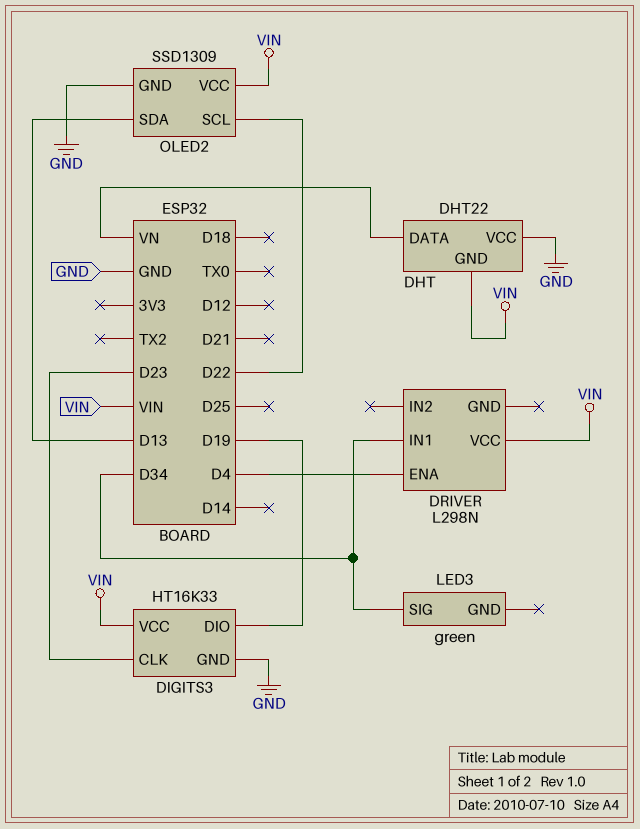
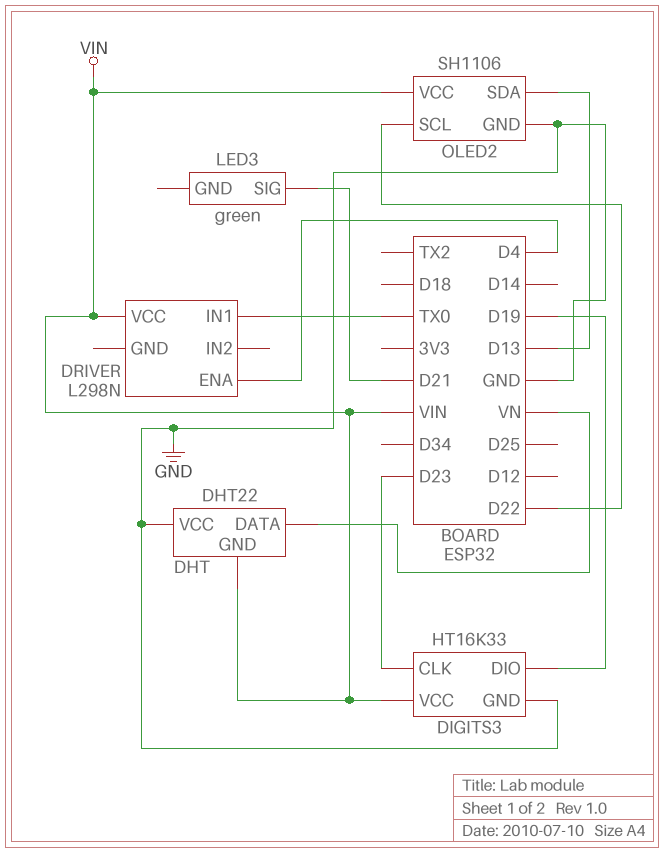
DRIVER pin IN1: D34 -> TX0
LED3 pin SIG: D34 -> D21
OLED2: SSD1309 -> SH1106

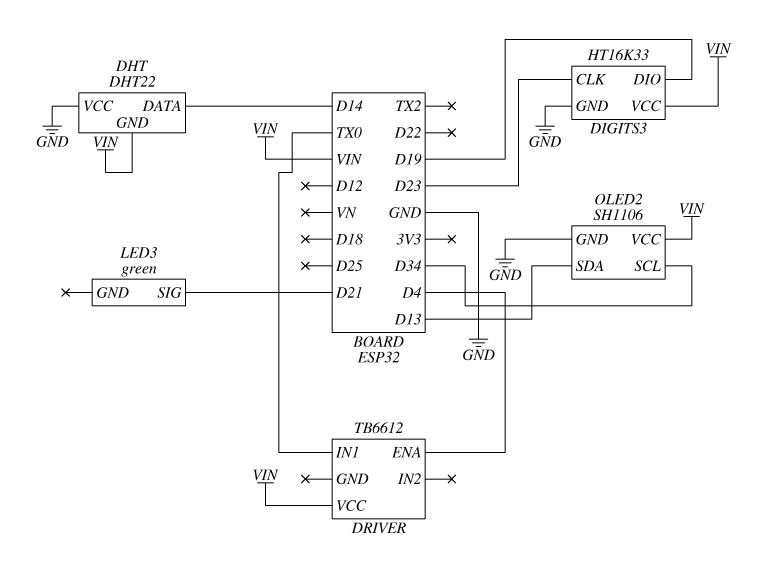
DHT pin DATA: VN -> D14
DRIVER: L298N -> TB6612
OLED2 pin SCL: D22 -> D34

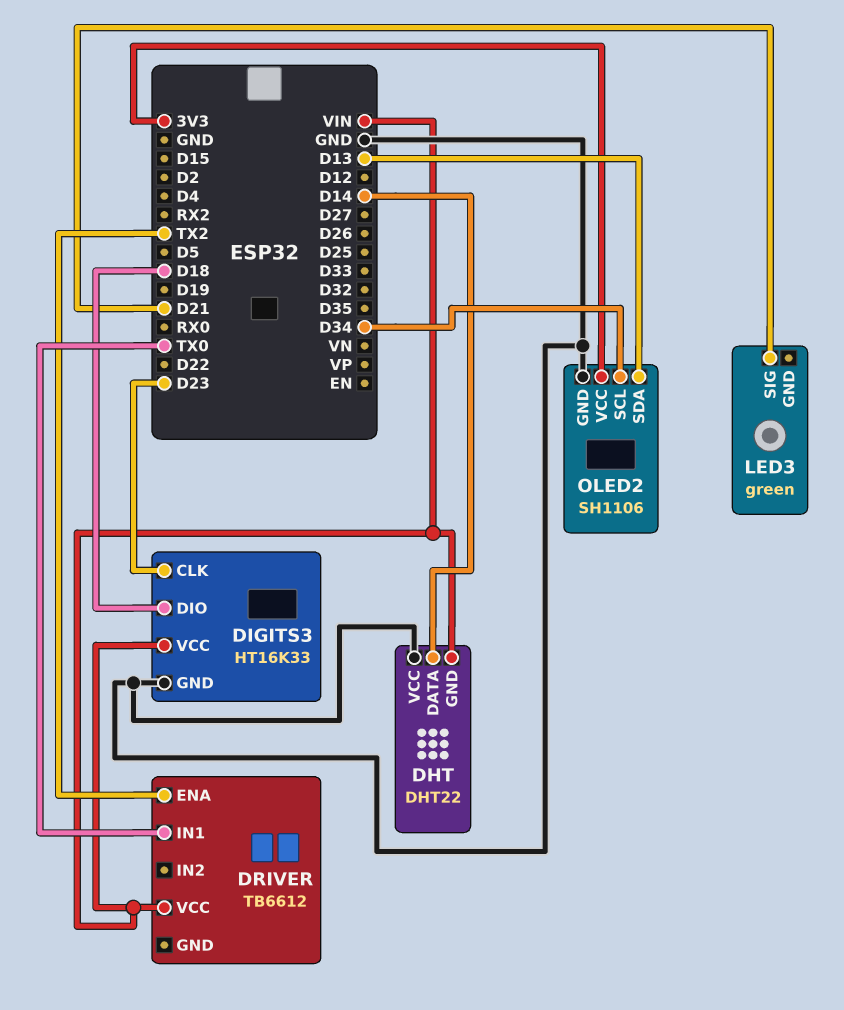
DIGITS3 pin DIO: D19 -> D18
DRIVER pin ENA: D4 -> TX2
OLED2 pin VCC: VIN -> 3V3

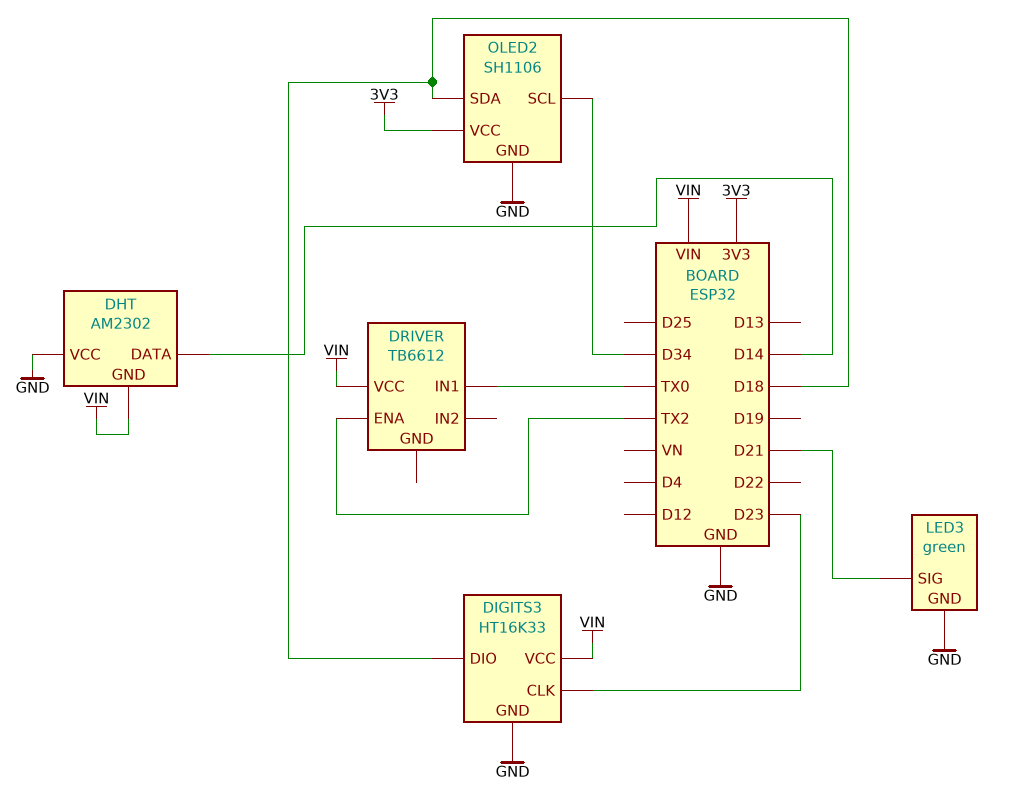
DHT: DHT22 -> AM2302
LED3 pin GND: none -> GND
OLED2 pin SDA: D13 -> D18

